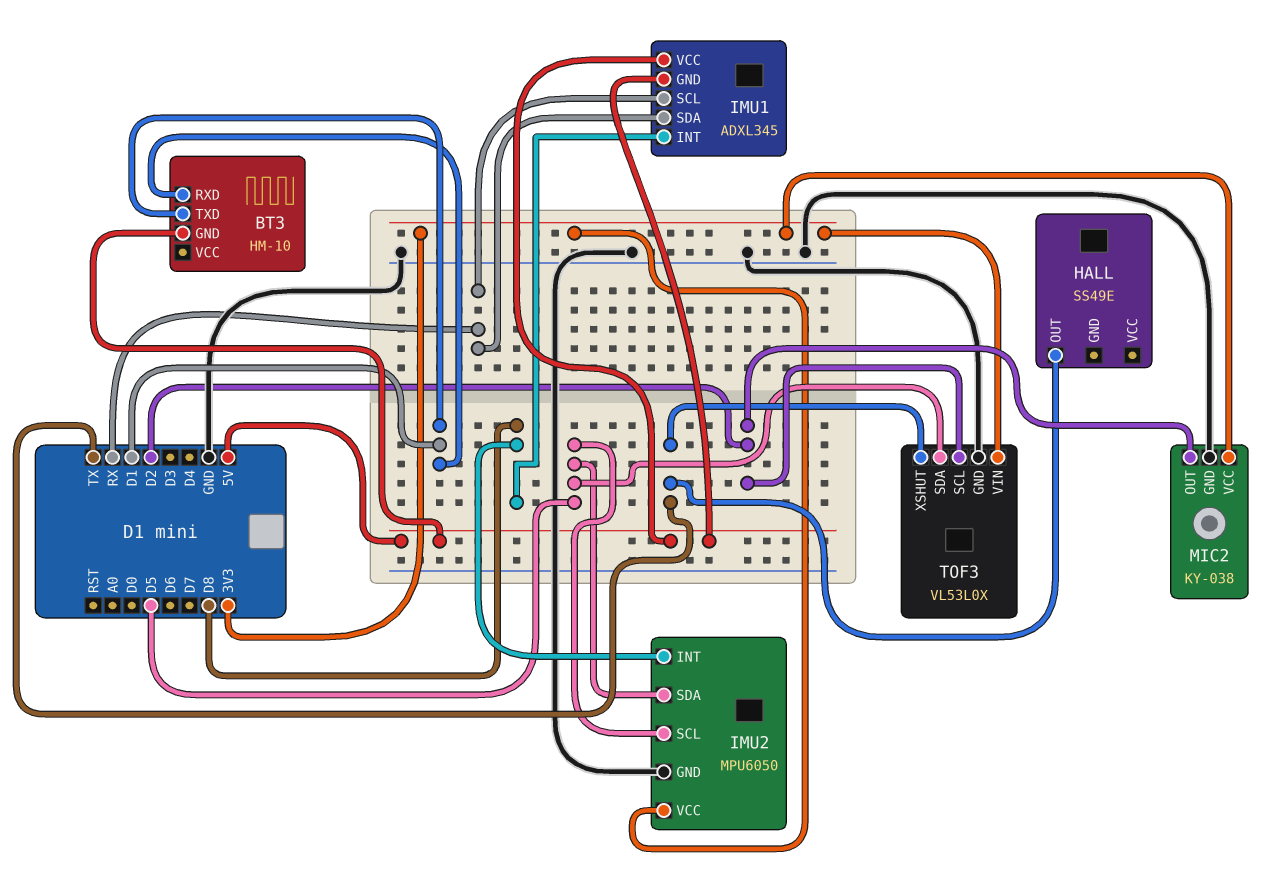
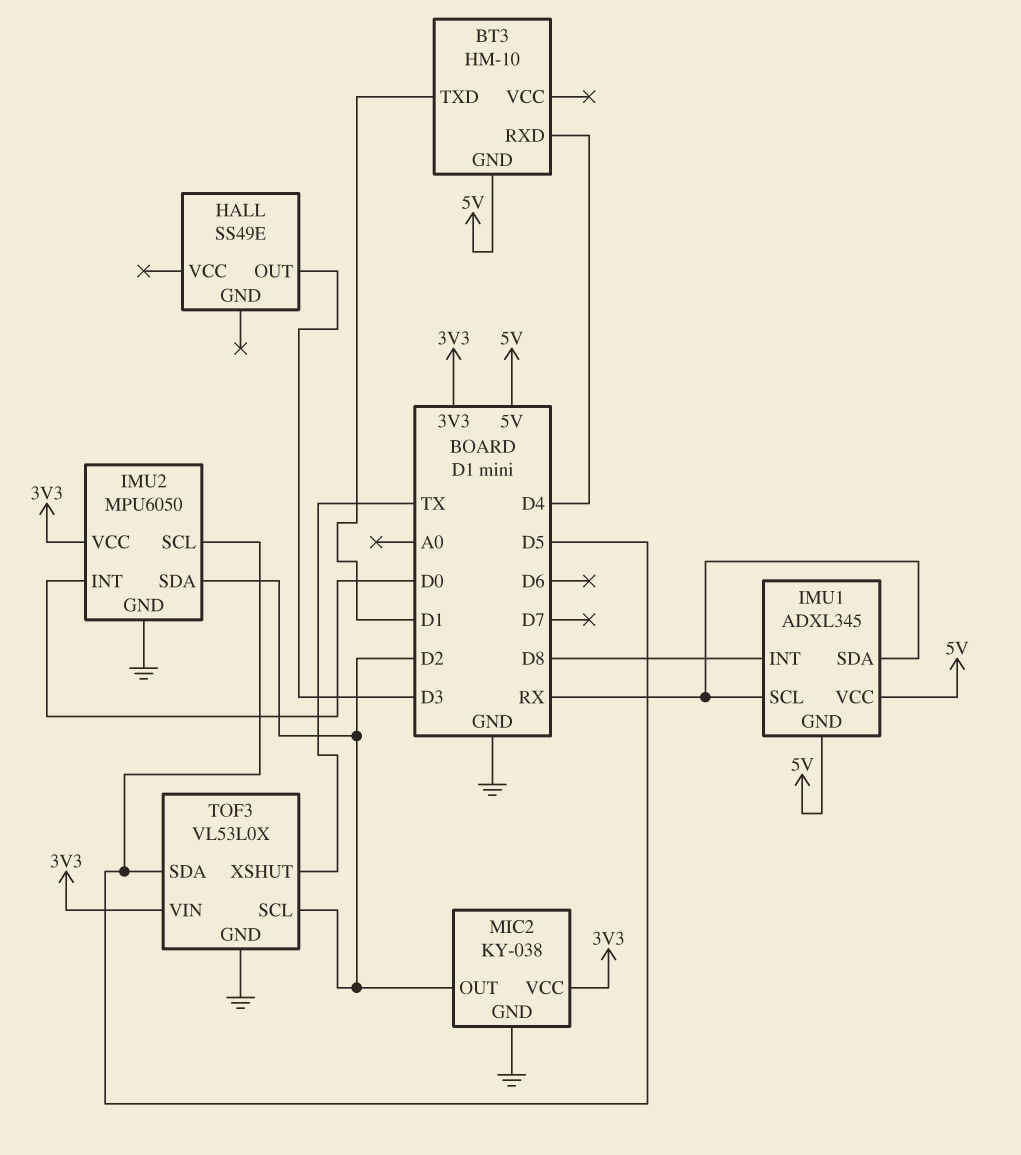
BT3 pin RXD: D1 -> D4
HALL pin OUT: TX -> D3
IMU2 pin INT: D8 -> D0
IMU2 pin SDA: D5 -> D2

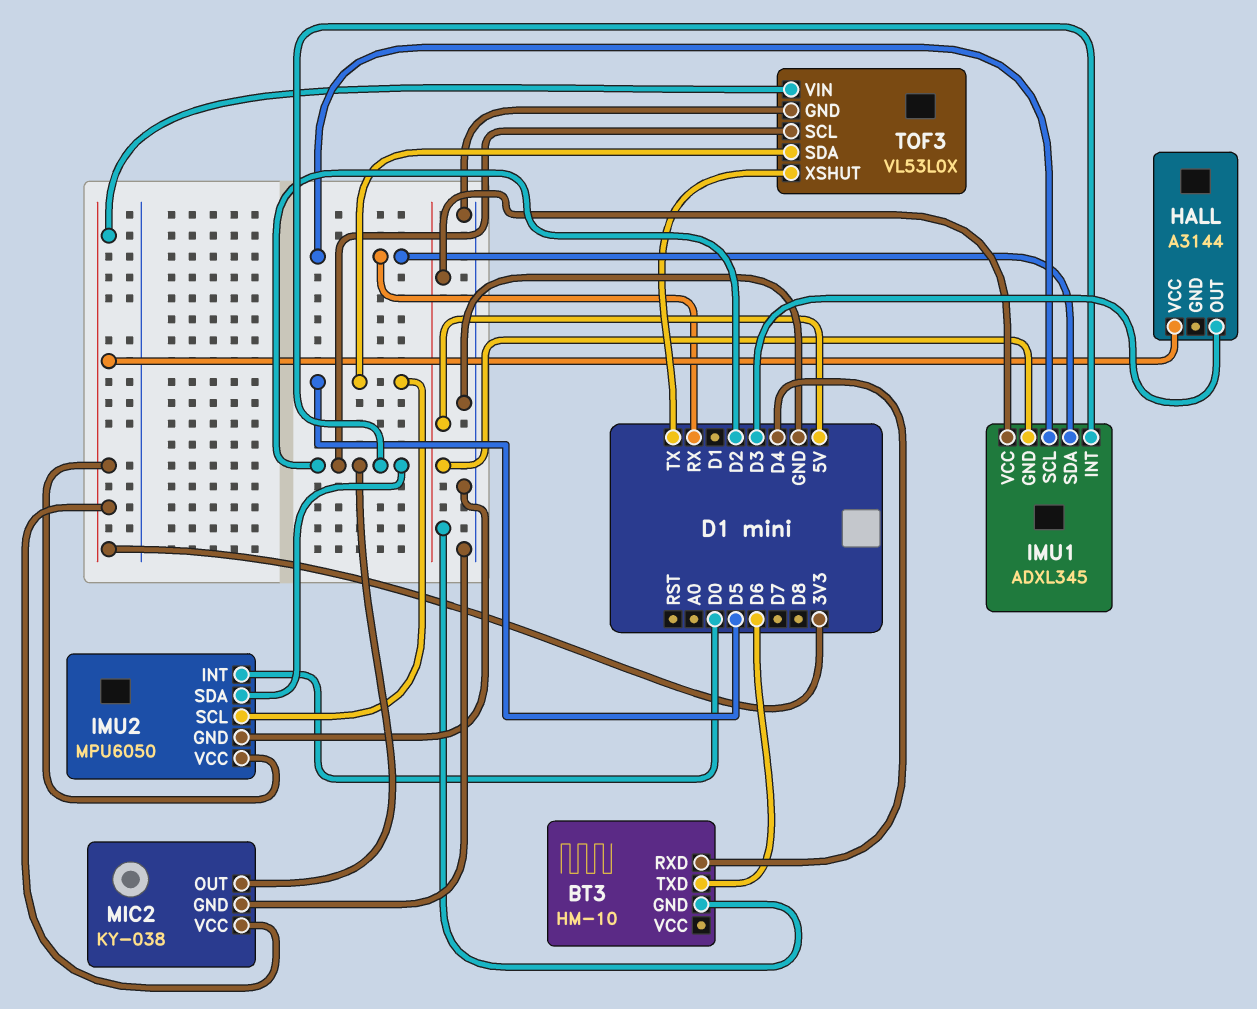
BT3 pin TXD: D1 -> D6
HALL: SS49E -> A3144
HALL pin VCC: none -> 3V3
IMU1 pin INT: D8 -> D2

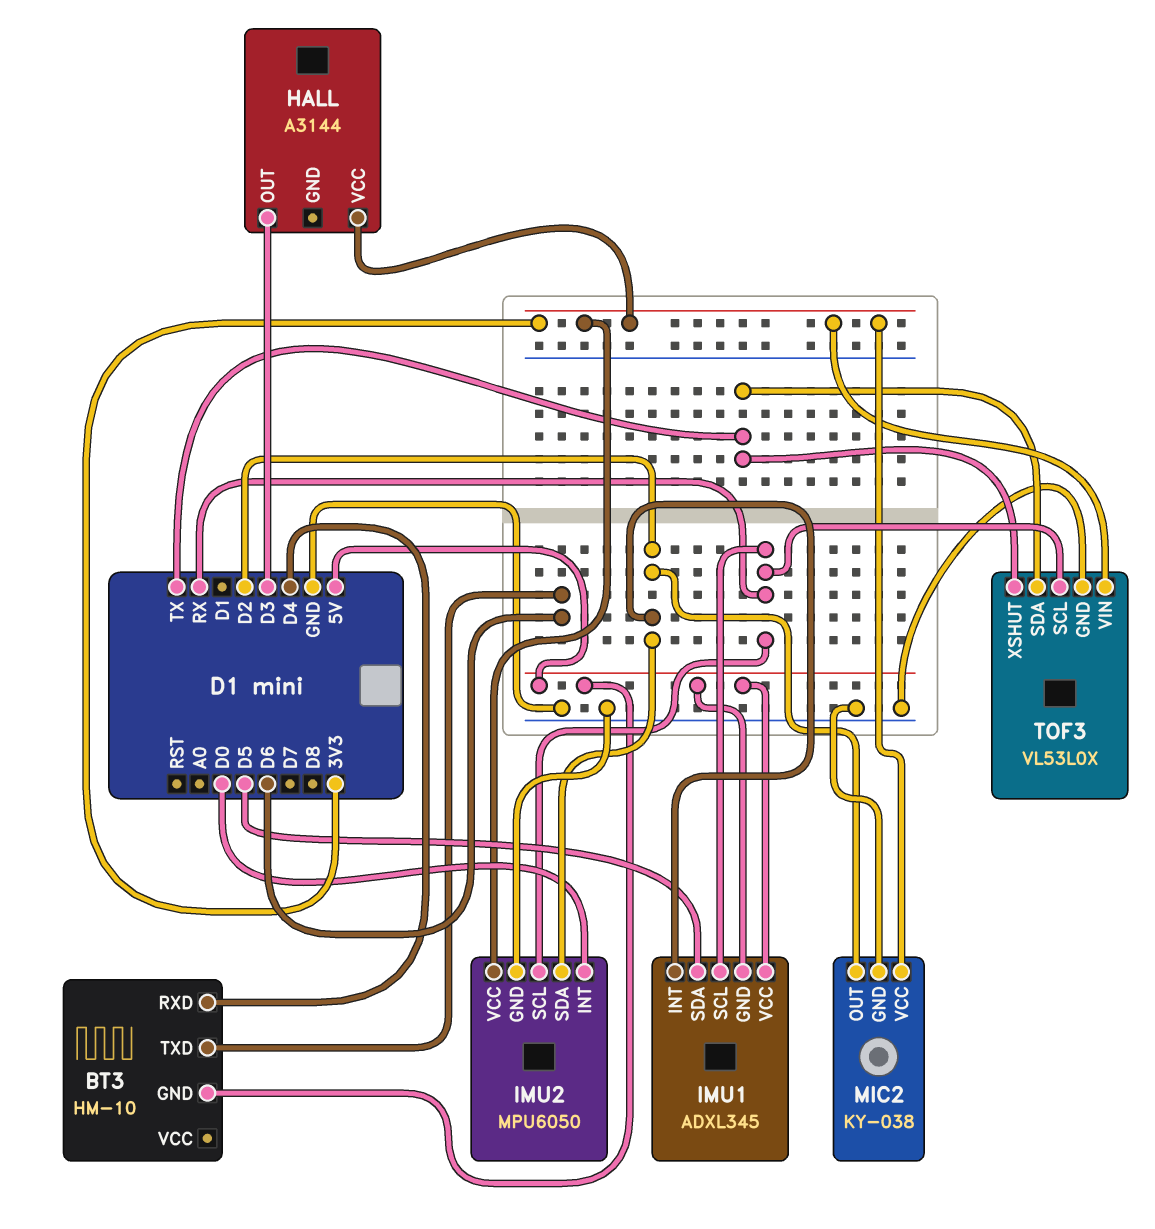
IMU1 pin SDA: RX -> D5
IMU2 pin SCL: D5 -> RX
TOF3 pin SCL: D2 -> RX
TOF3 pin SDA: D5 -> TX

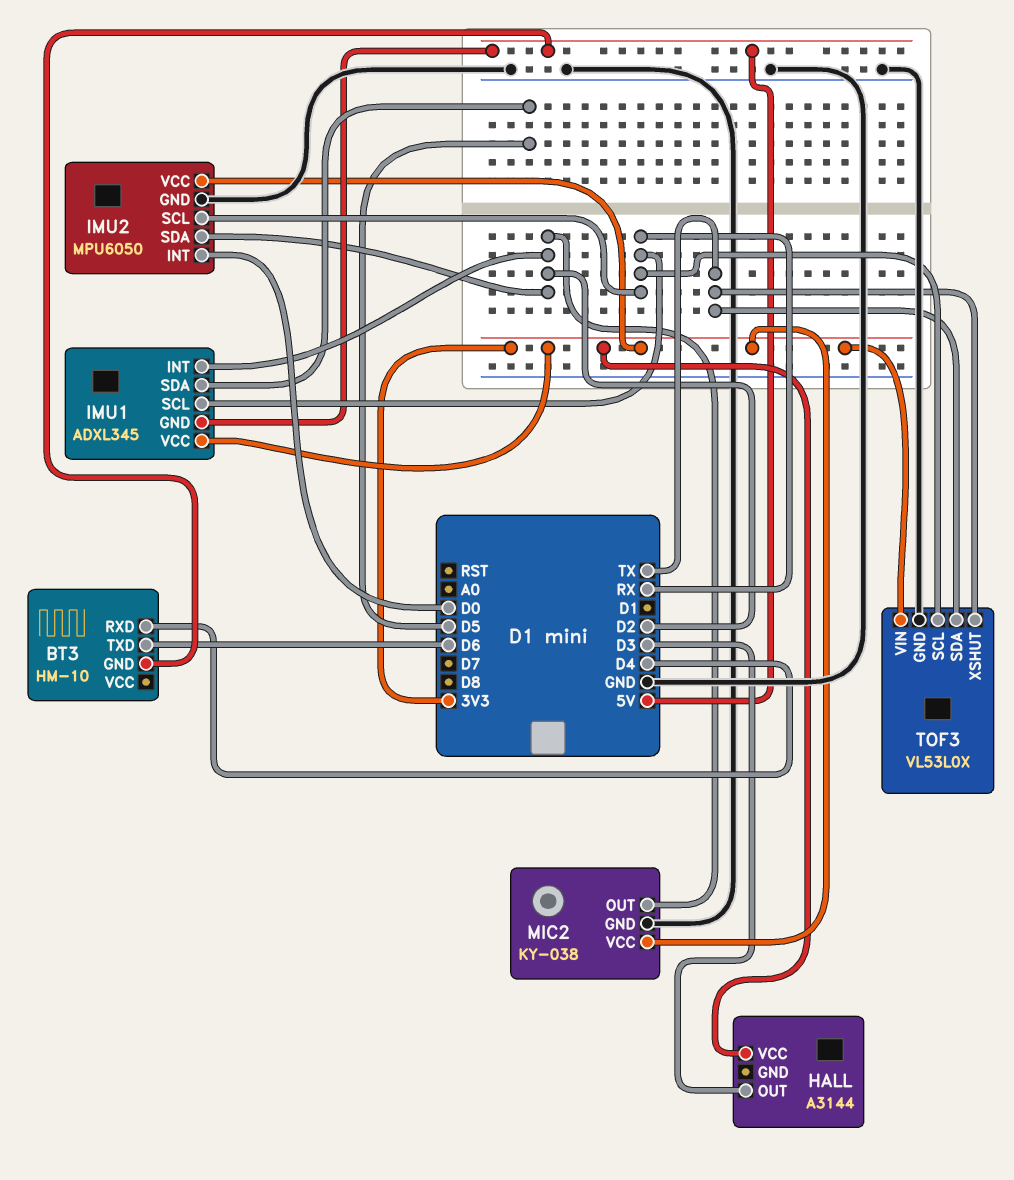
IMU1 pin VCC: 5V -> 3V3

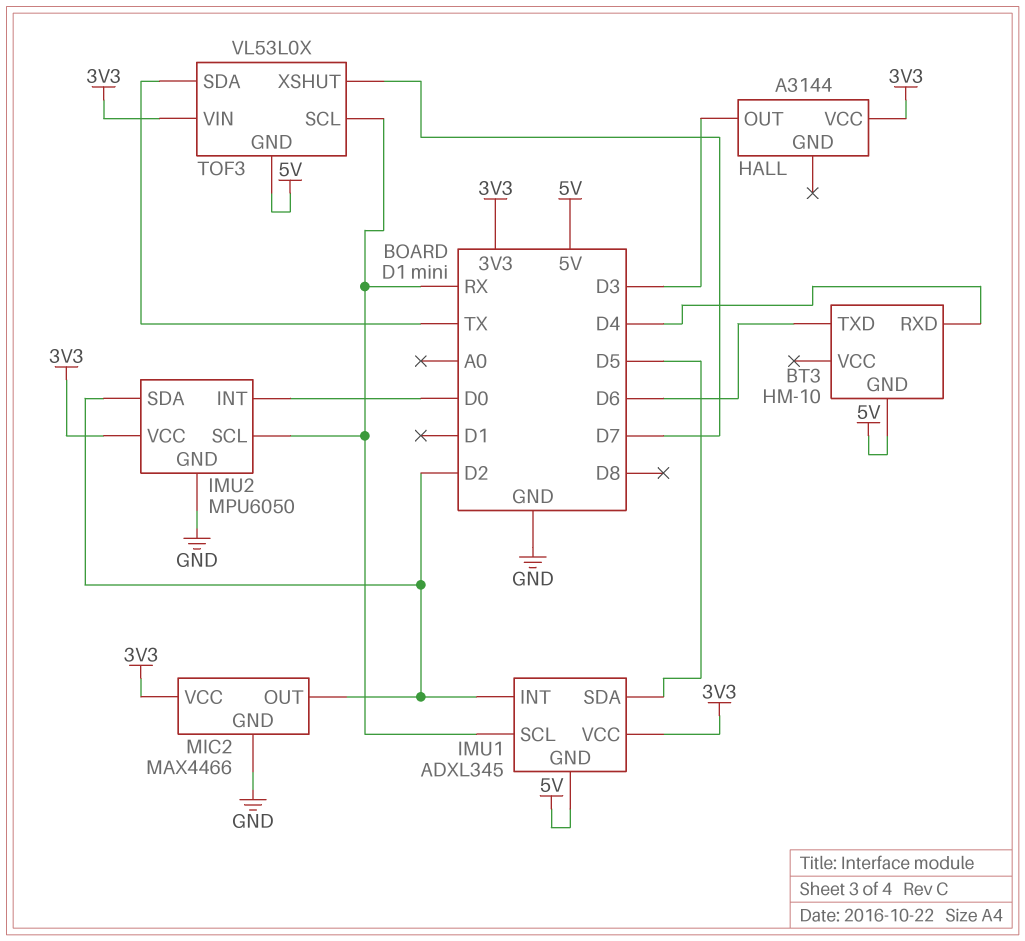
MIC2: KY-038 -> MAX4466
TOF3 pin GND: GND -> 5V
TOF3 pin XSHUT: TX -> D7

